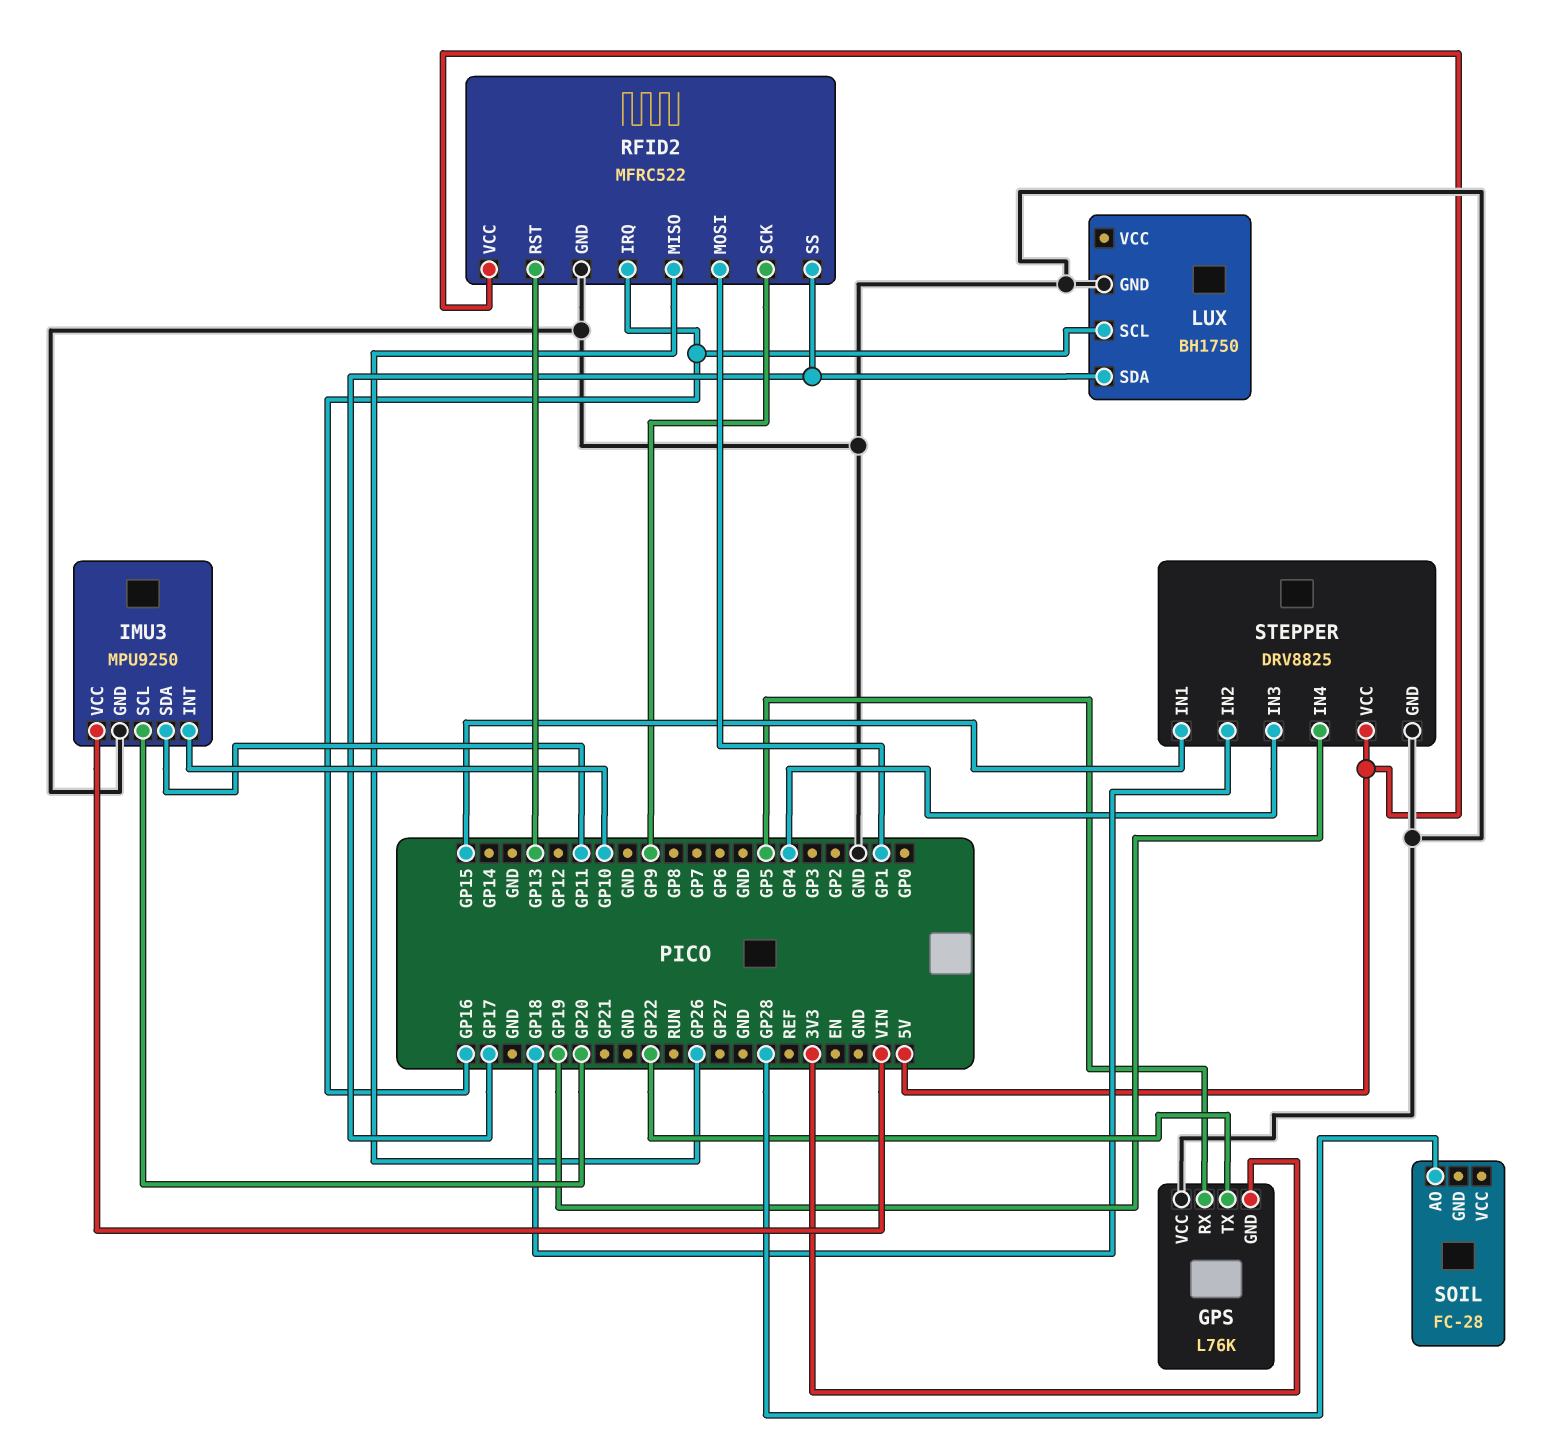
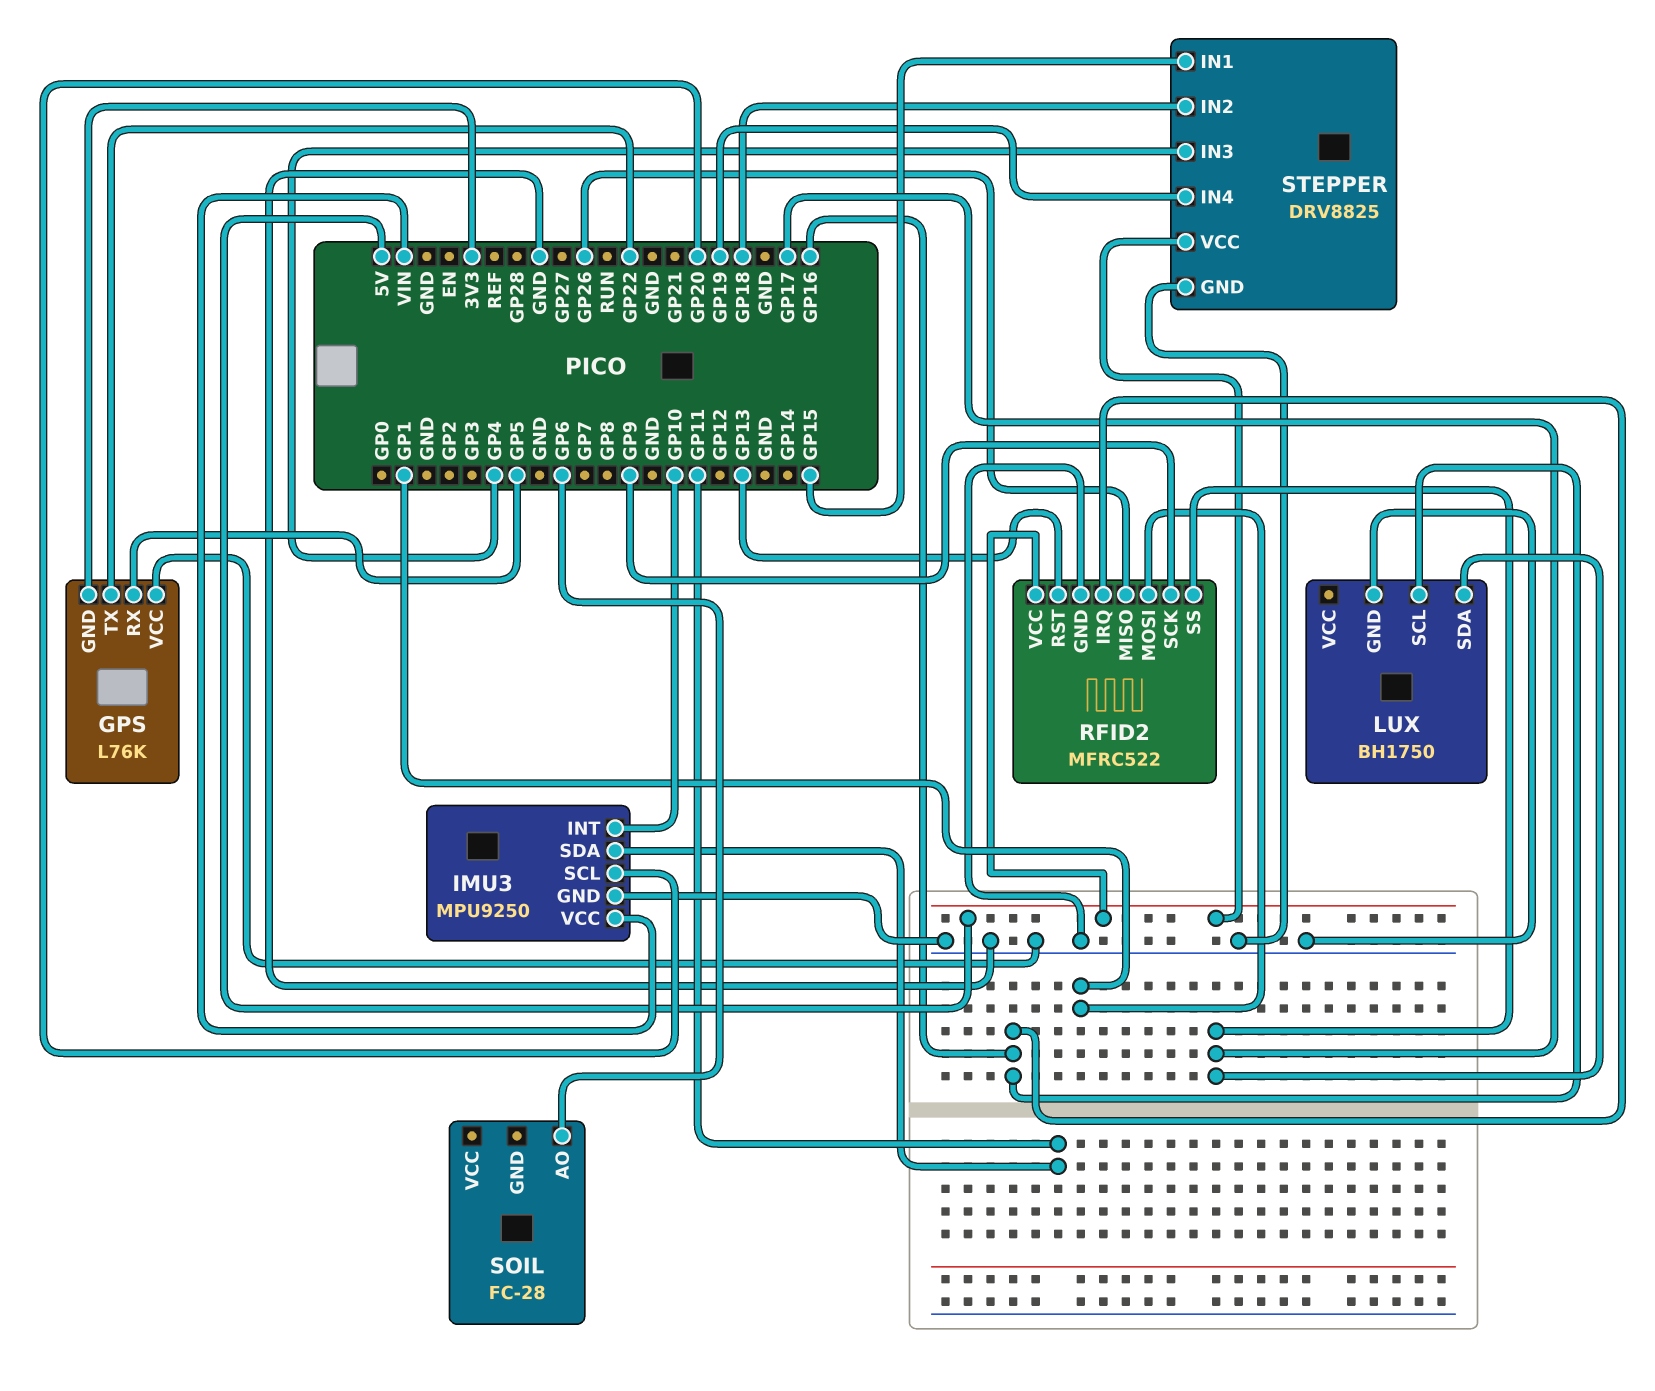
SOIL pin AO: GP28 -> GP6

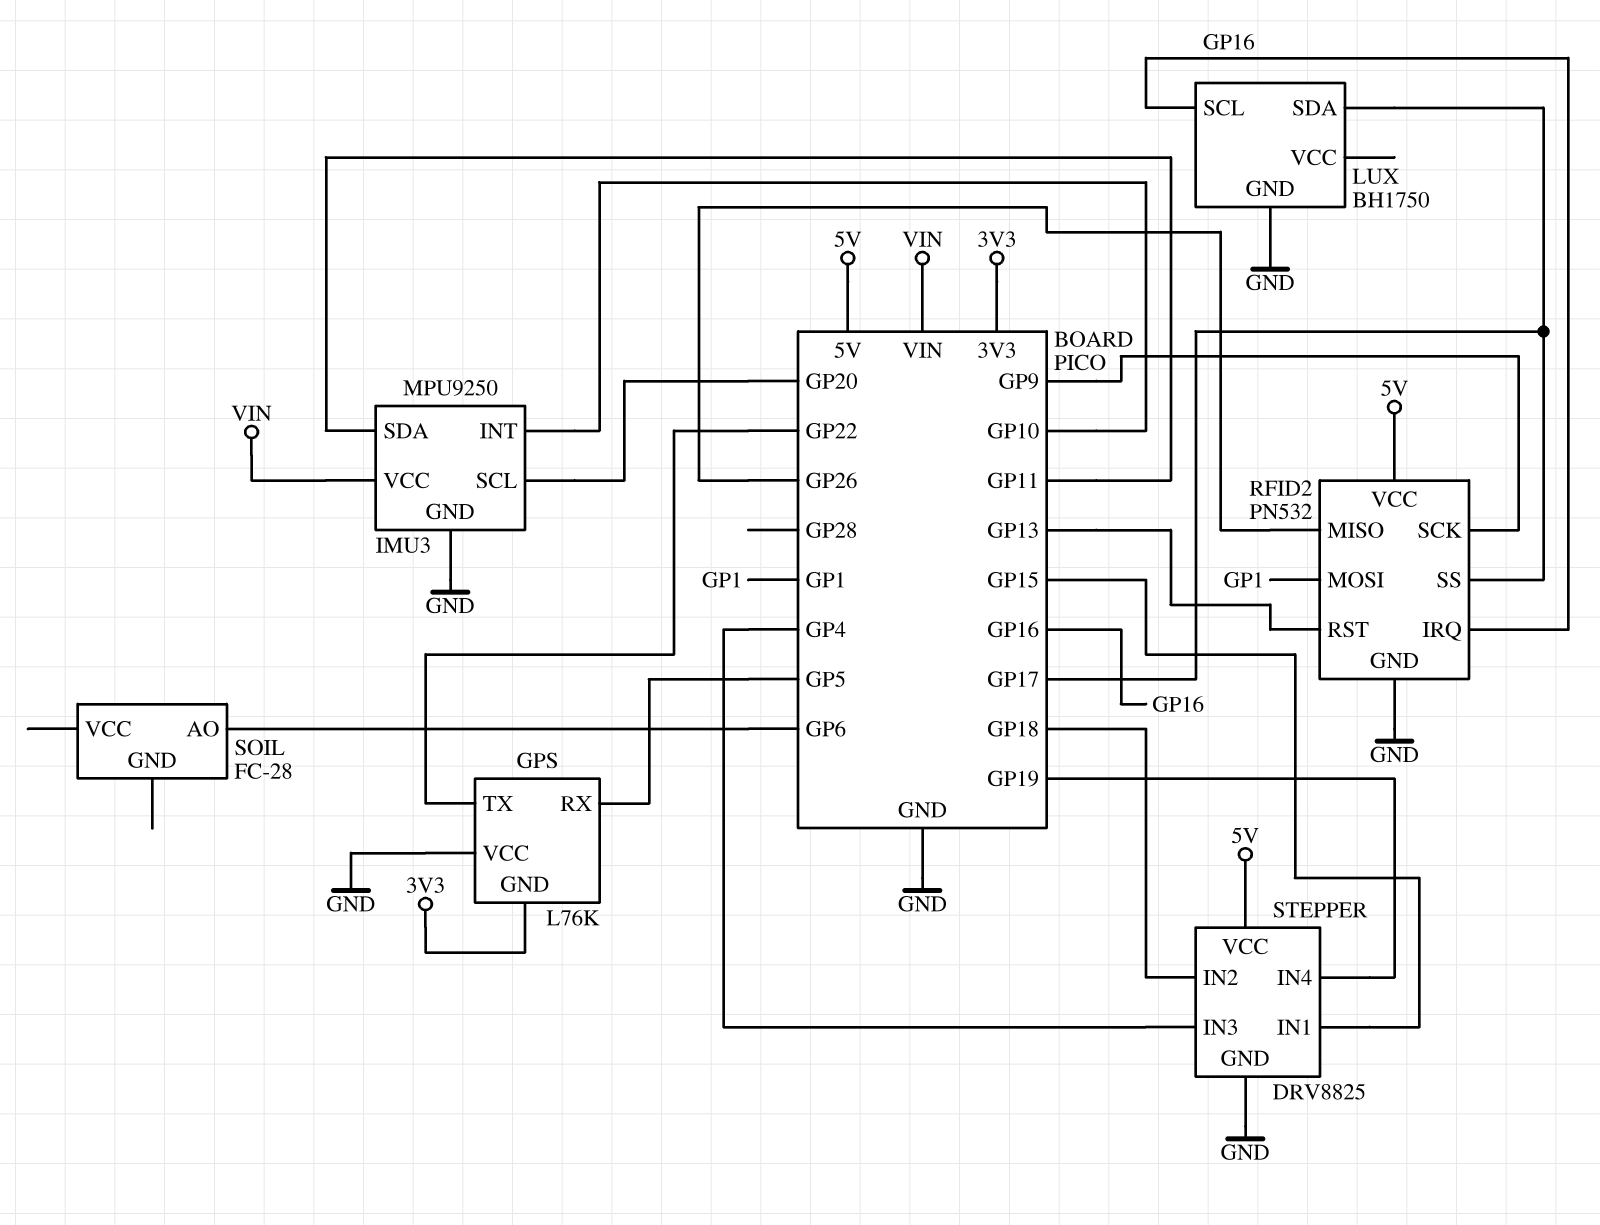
RFID2: MFRC522 -> PN532

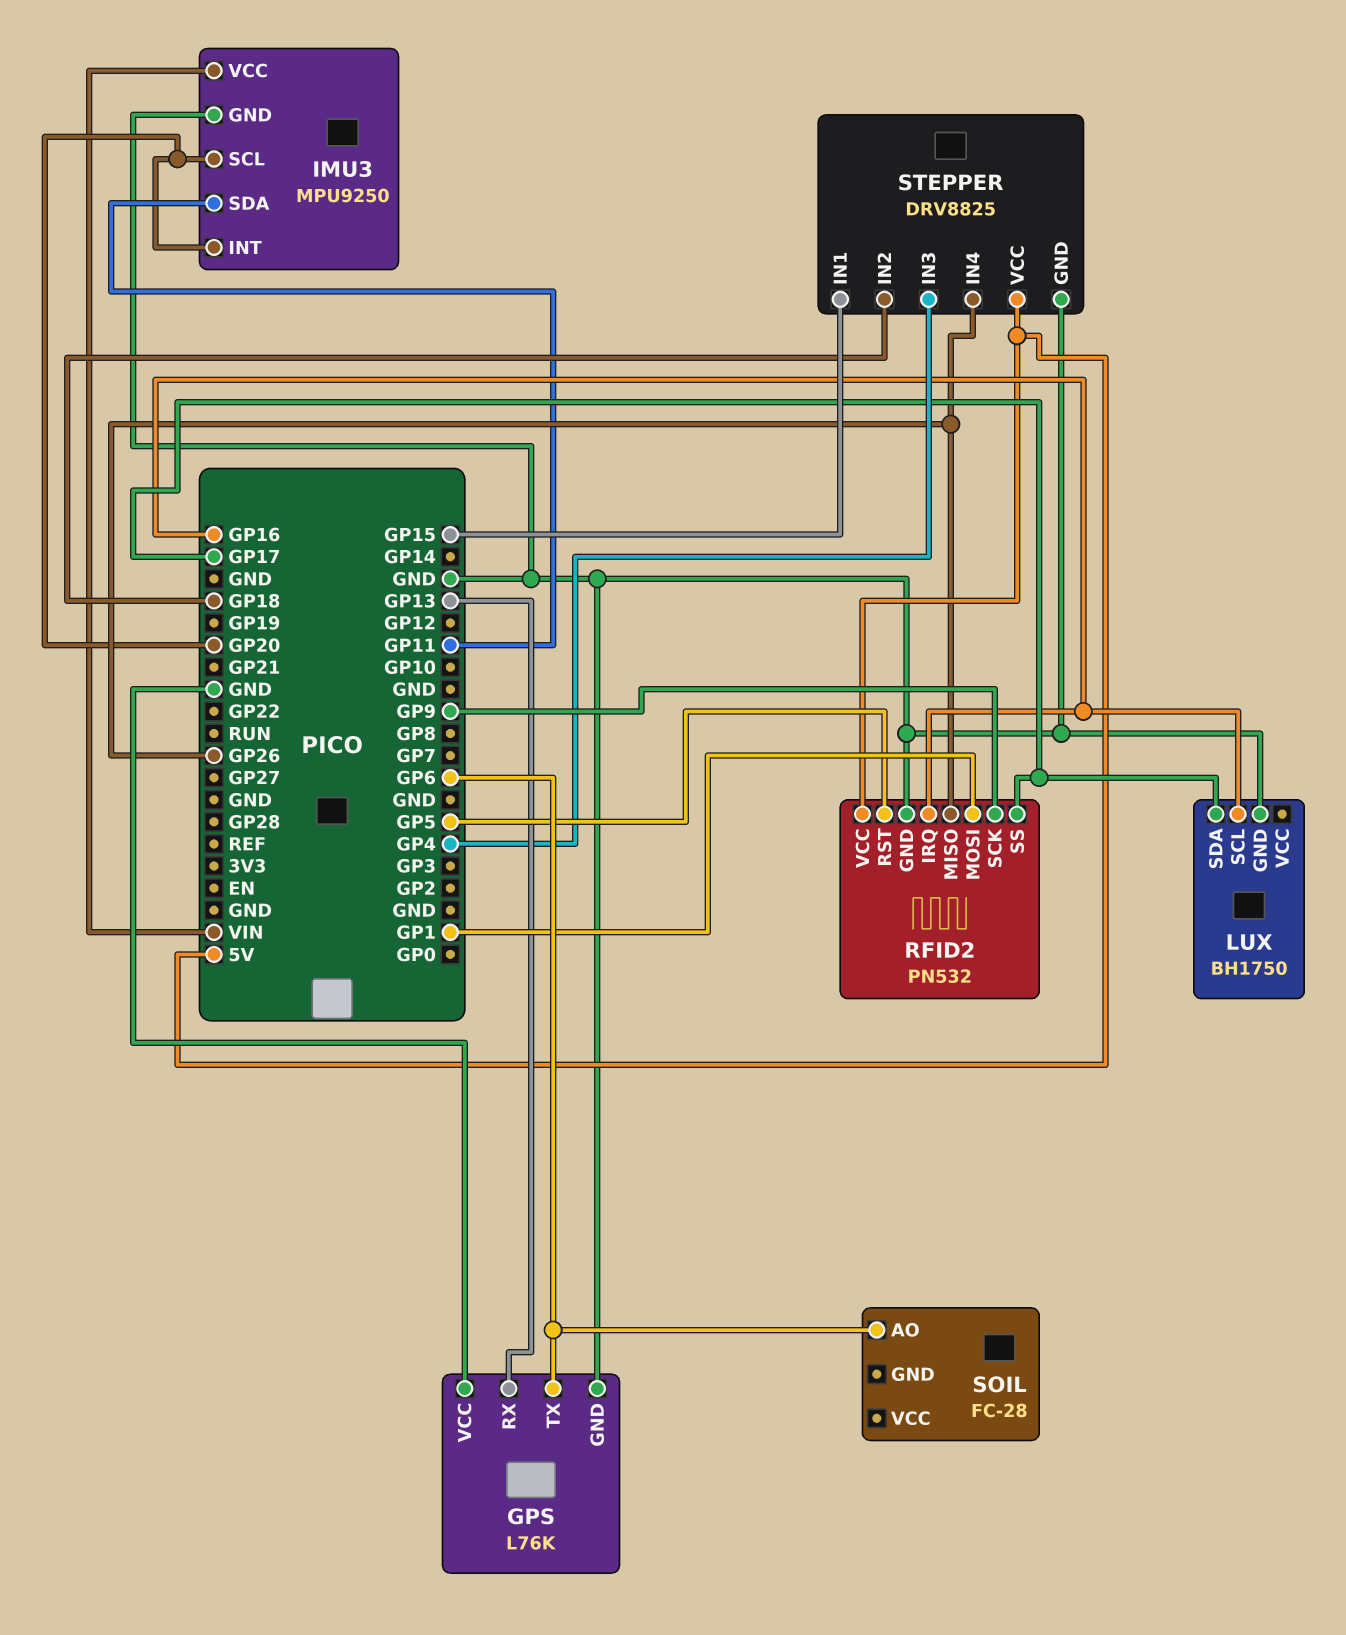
GPS pin GND: 3V3 -> GND
GPS pin RX: GP5 -> GP13
GPS pin TX: GP22 -> GP6
IMU3 pin INT: GP10 -> GP20
RFID2 pin RST: GP13 -> GP5
STEPPER pin IN4: GP19 -> GP26

